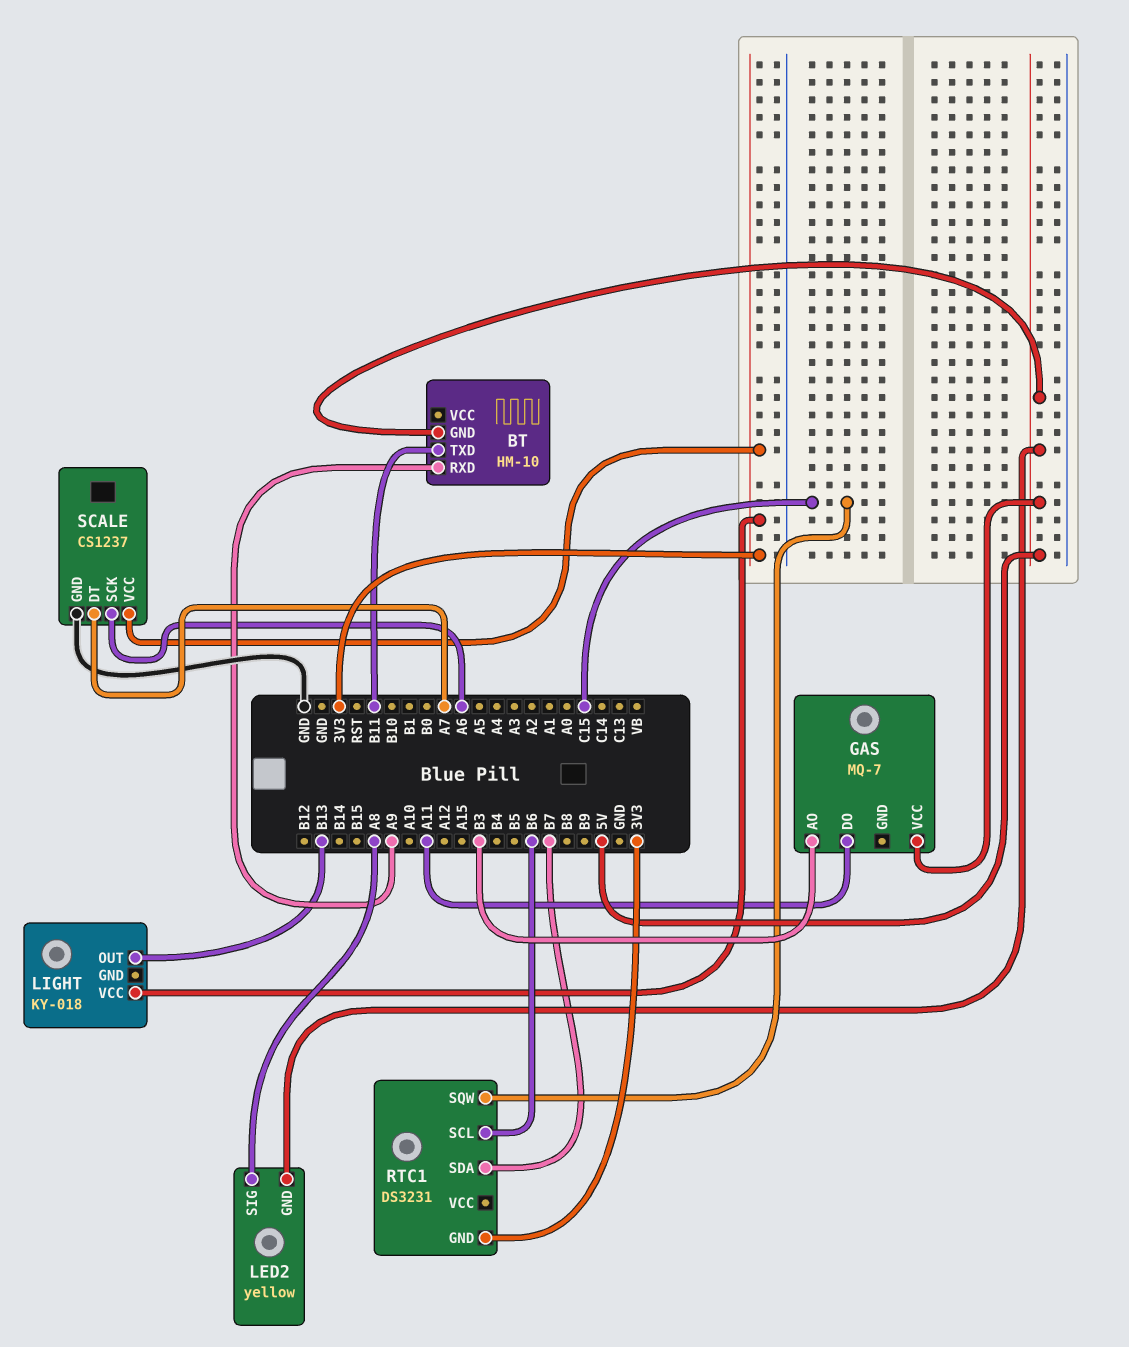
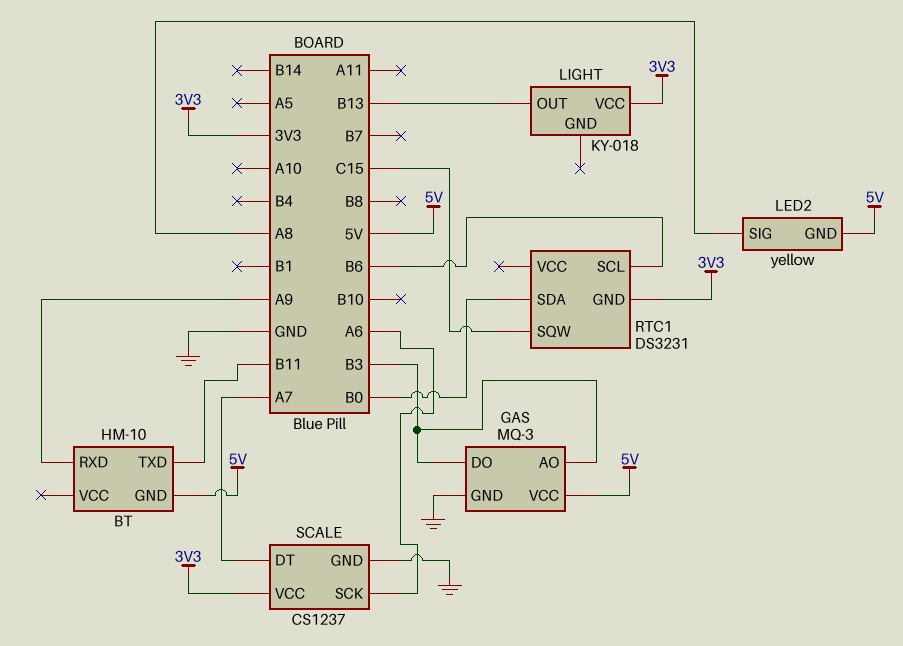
GAS: MQ-7 -> MQ-3
GAS pin DO: A11 -> B3
GAS pin GND: none -> GND
RTC1 pin SDA: B7 -> B0

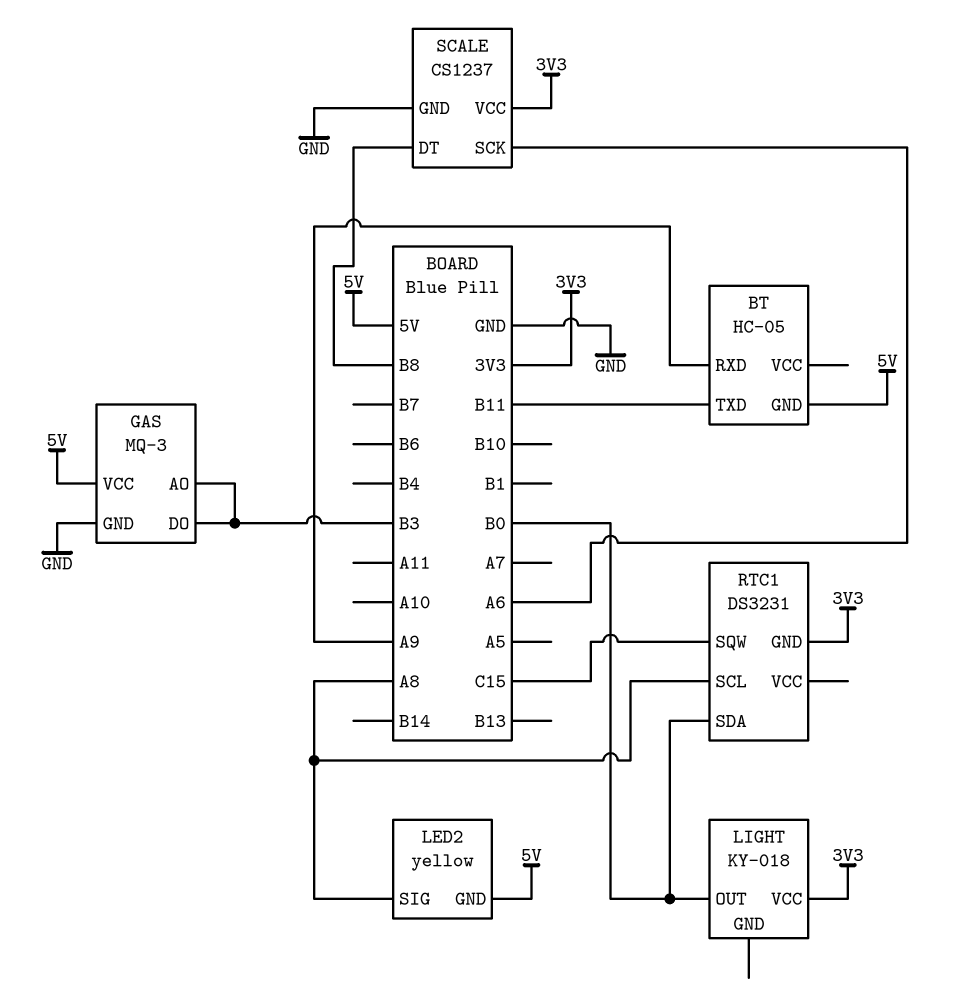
BT: HM-10 -> HC-05
LIGHT pin OUT: B13 -> B0
RTC1 pin SCL: B6 -> A8
SCALE pin DT: A7 -> B8

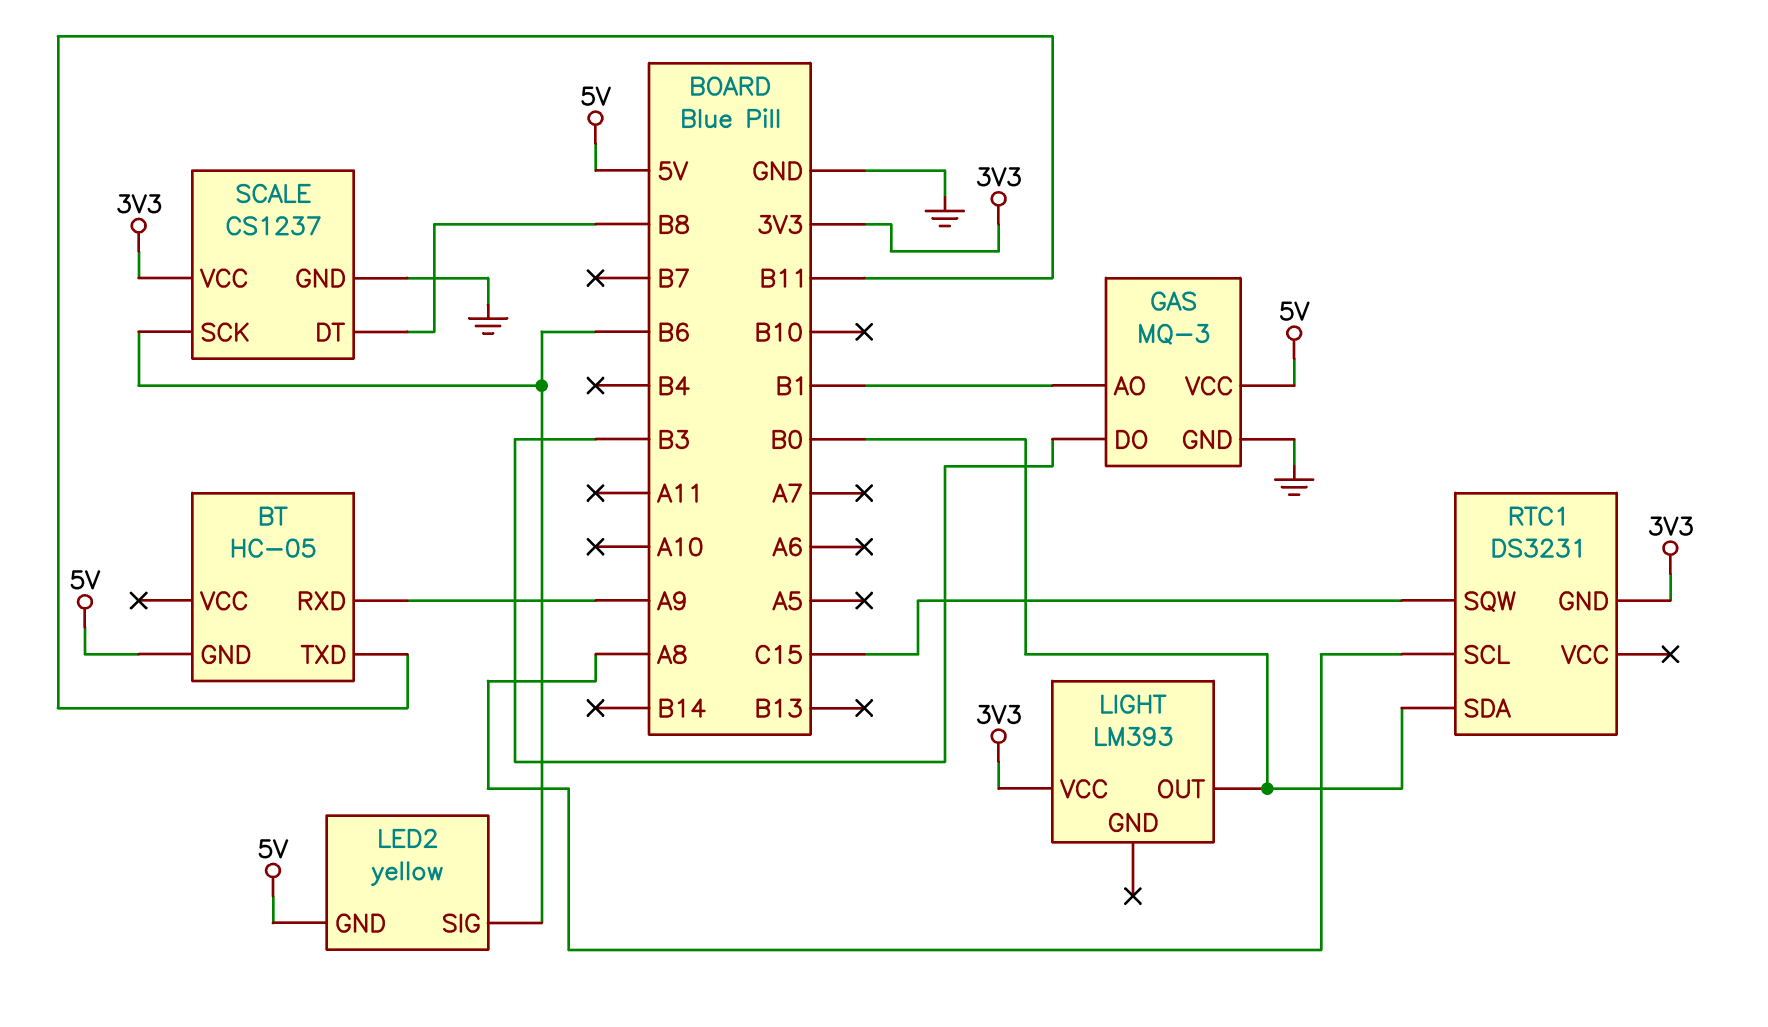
GAS pin AO: B3 -> B1
LED2 pin SIG: A8 -> B6
LIGHT: KY-018 -> LM393
SCALE pin SCK: A6 -> B6

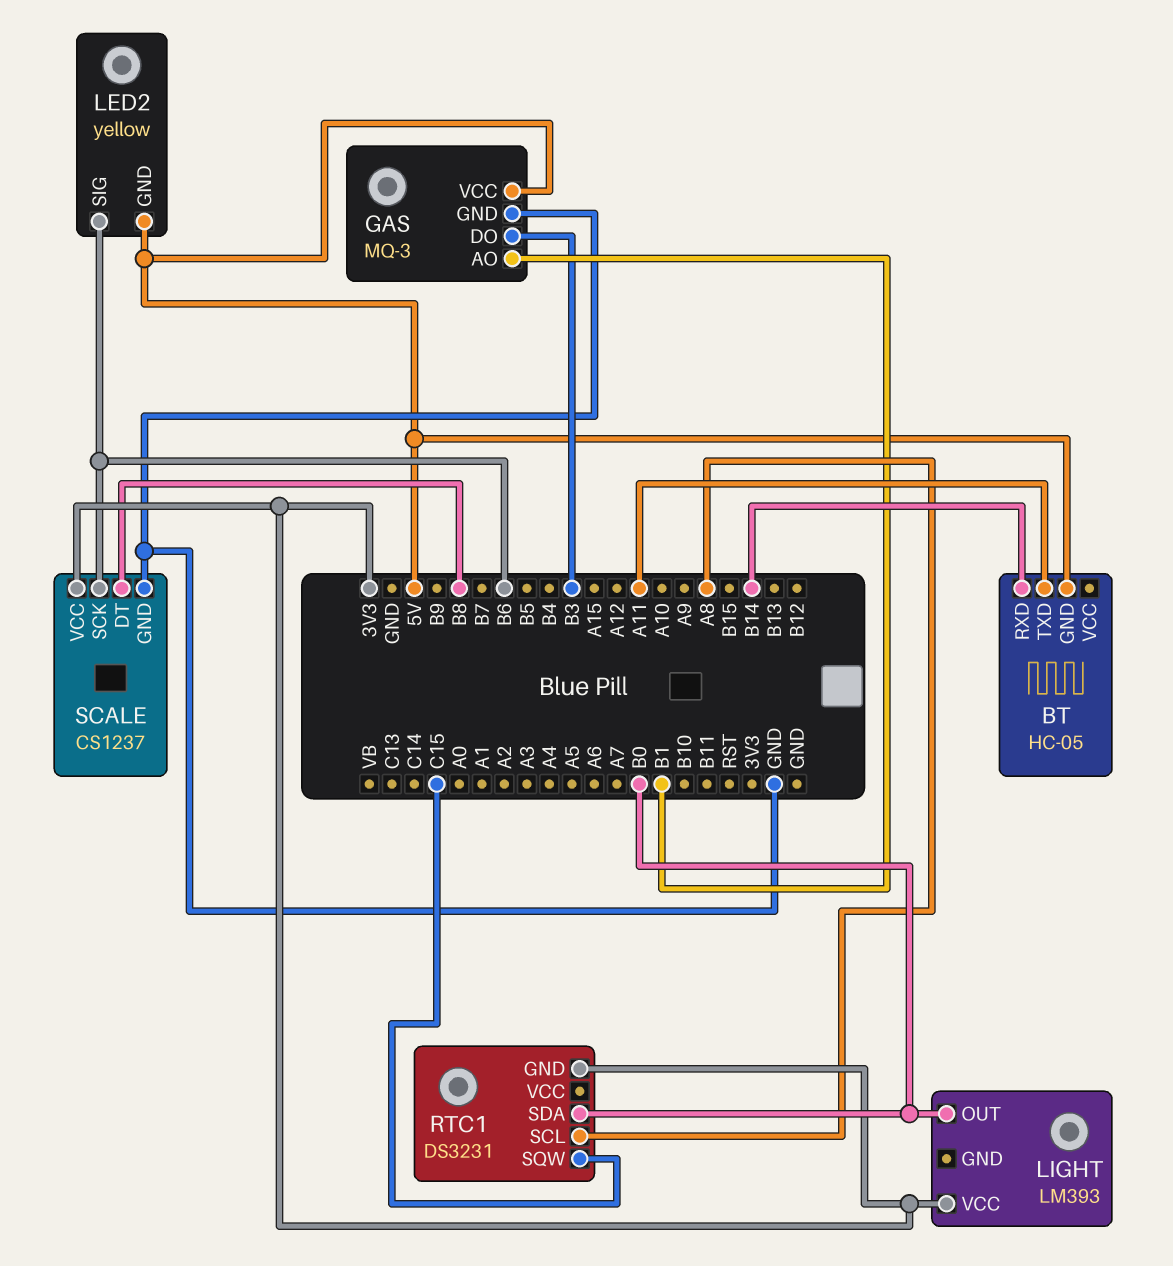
BT pin RXD: A9 -> B14
BT pin TXD: B11 -> A11

